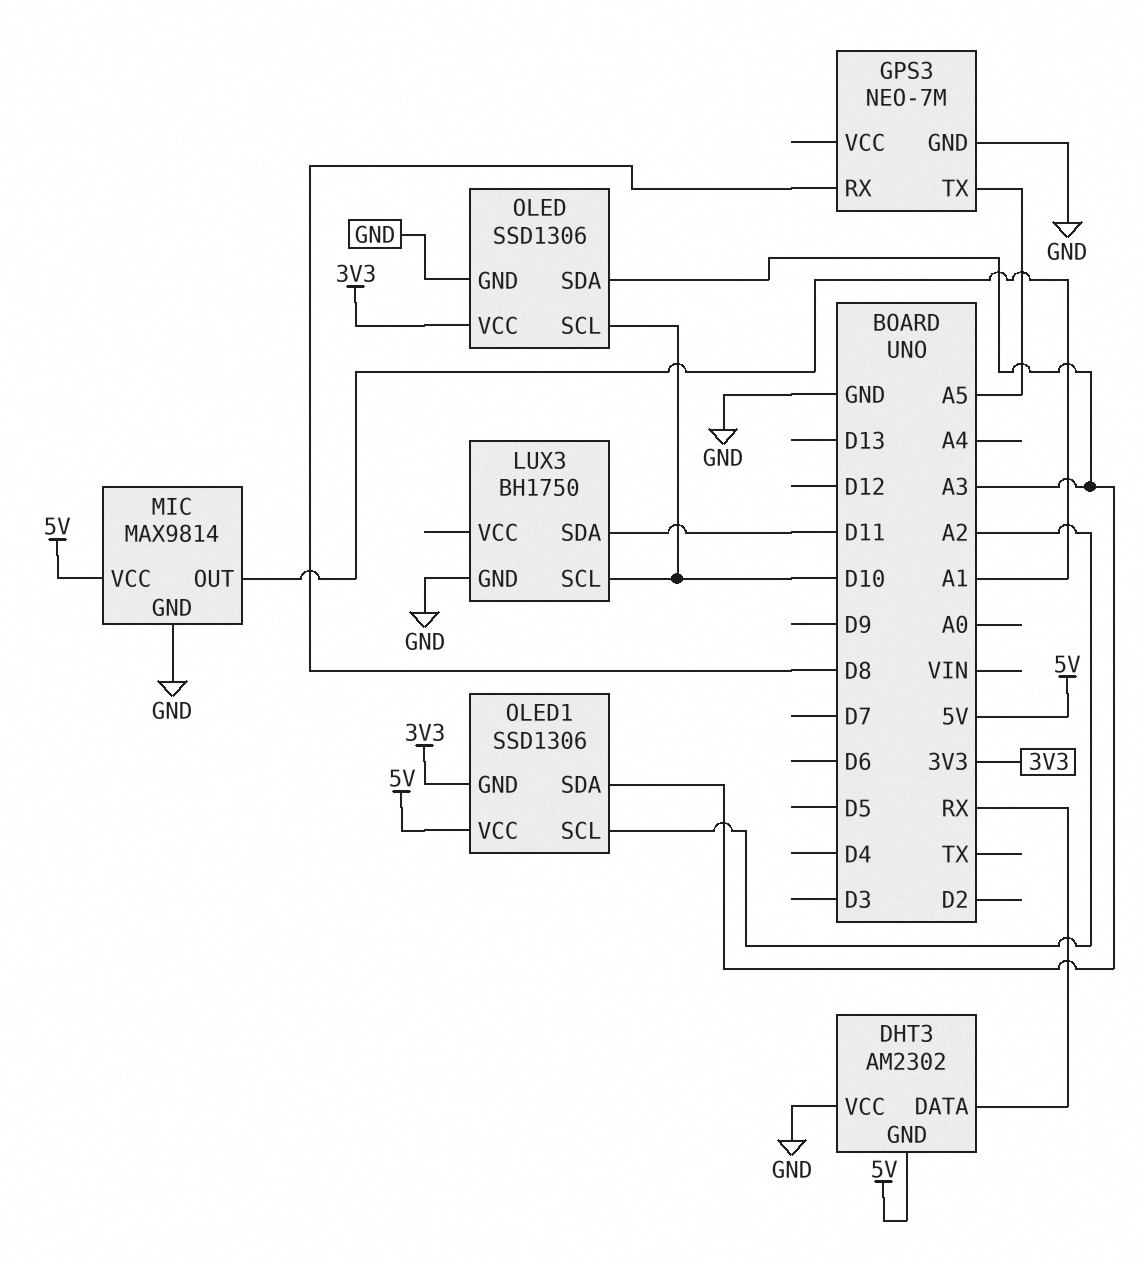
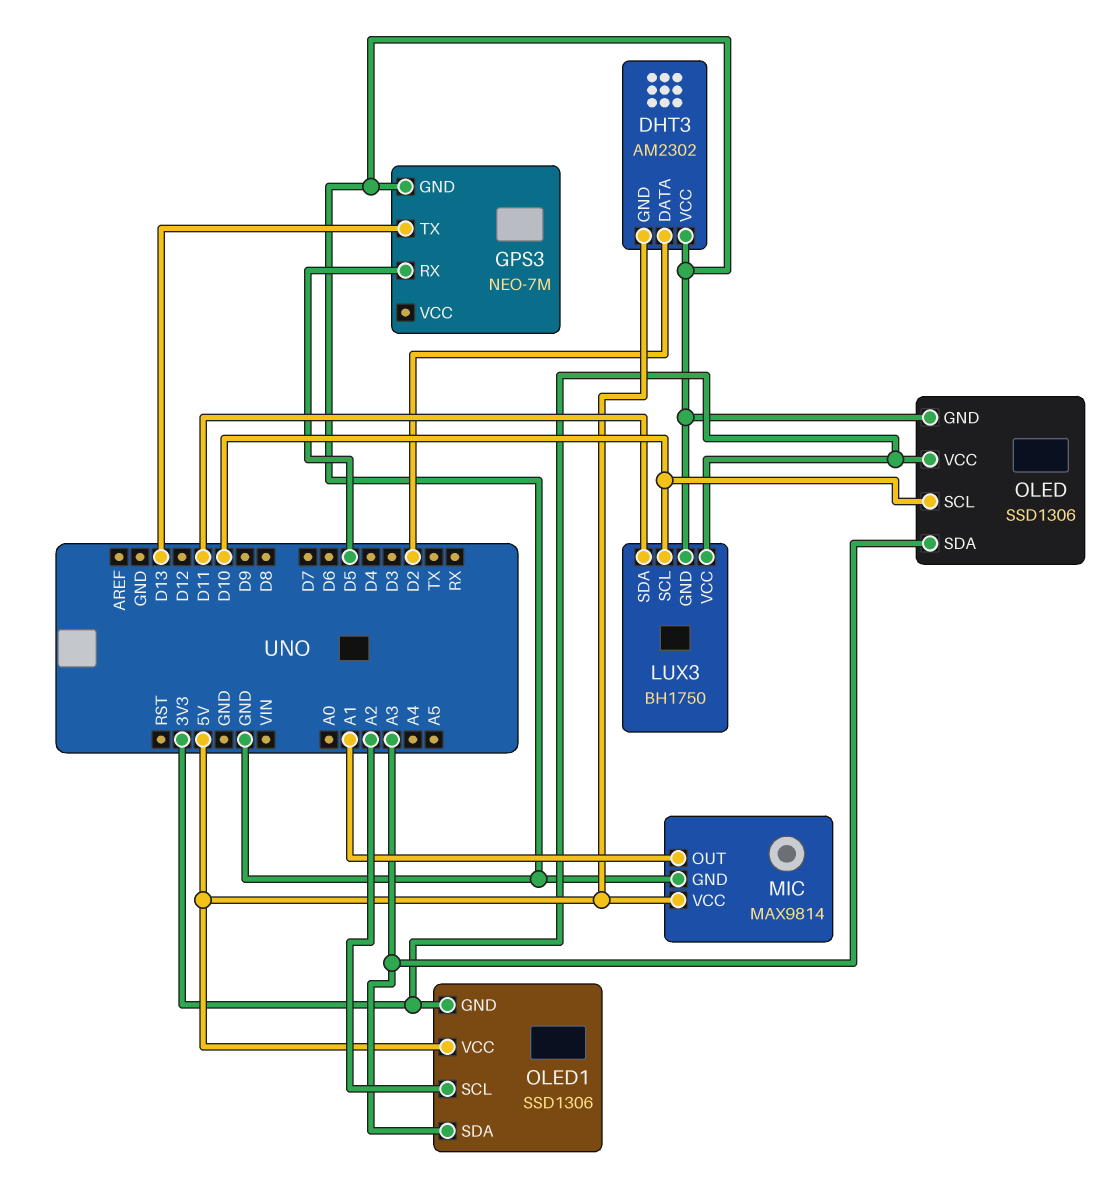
DHT3 pin DATA: RX -> D2
GPS3 pin RX: D8 -> D5
GPS3 pin TX: A5 -> D13
LUX3 pin VCC: none -> 3V3

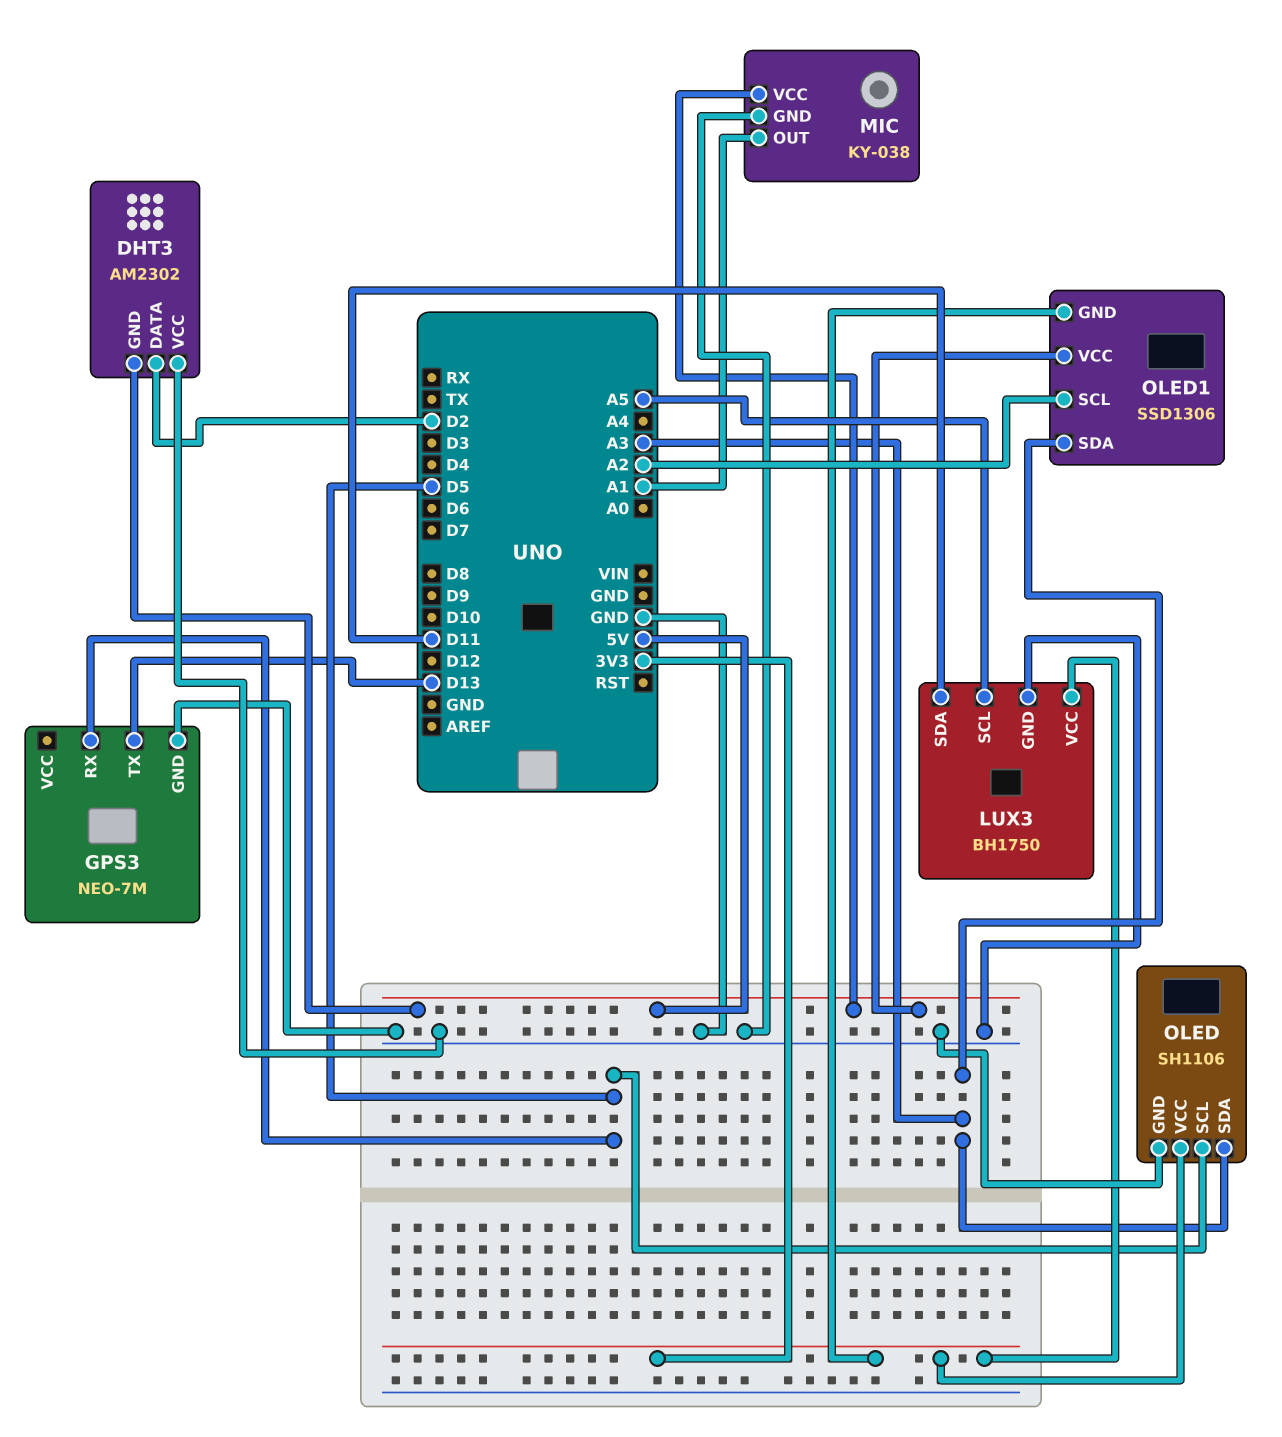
LUX3 pin SCL: D10 -> A5
MIC: MAX9814 -> KY-038
OLED: SSD1306 -> SH1106
OLED pin SCL: D10 -> D5

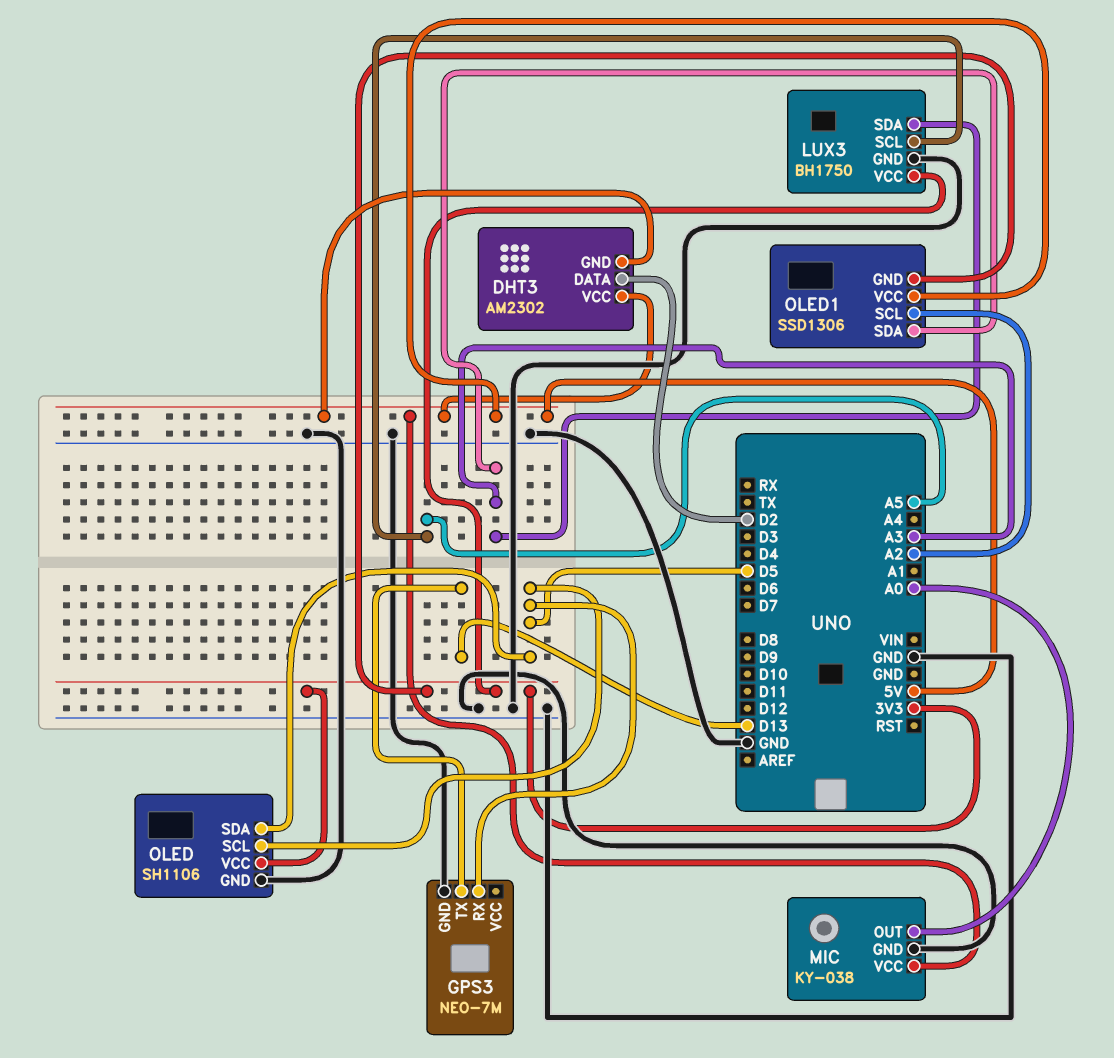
DHT3 pin VCC: GND -> 5V
LUX3 pin SDA: D11 -> A3
MIC pin OUT: A1 -> A0
OLED pin SDA: A3 -> D5

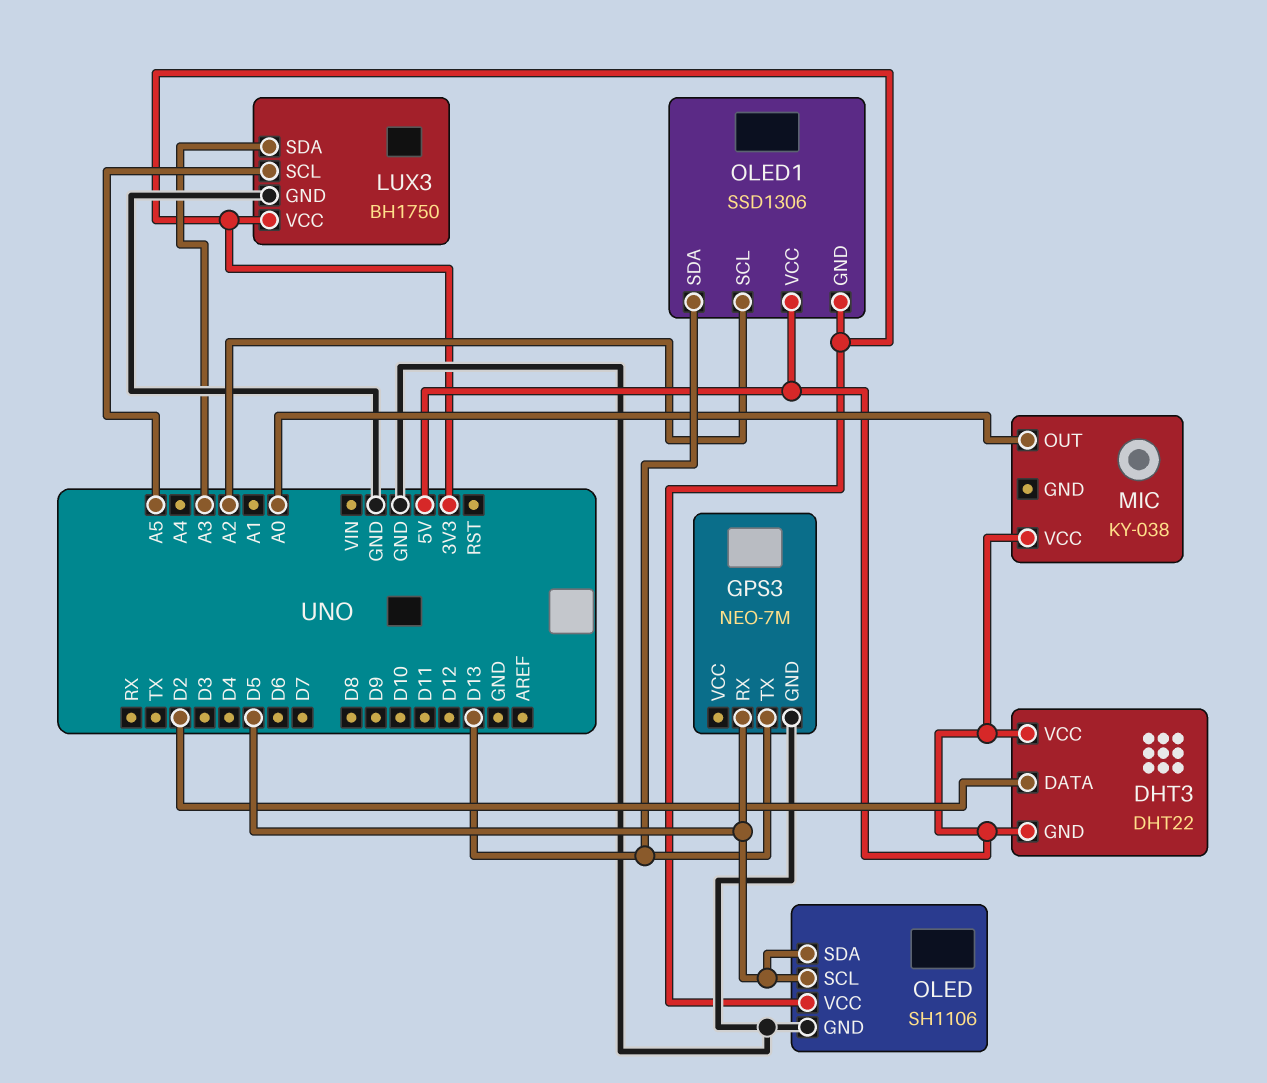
DHT3: AM2302 -> DHT22
MIC pin GND: GND -> none
OLED1 pin SDA: A3 -> D13

